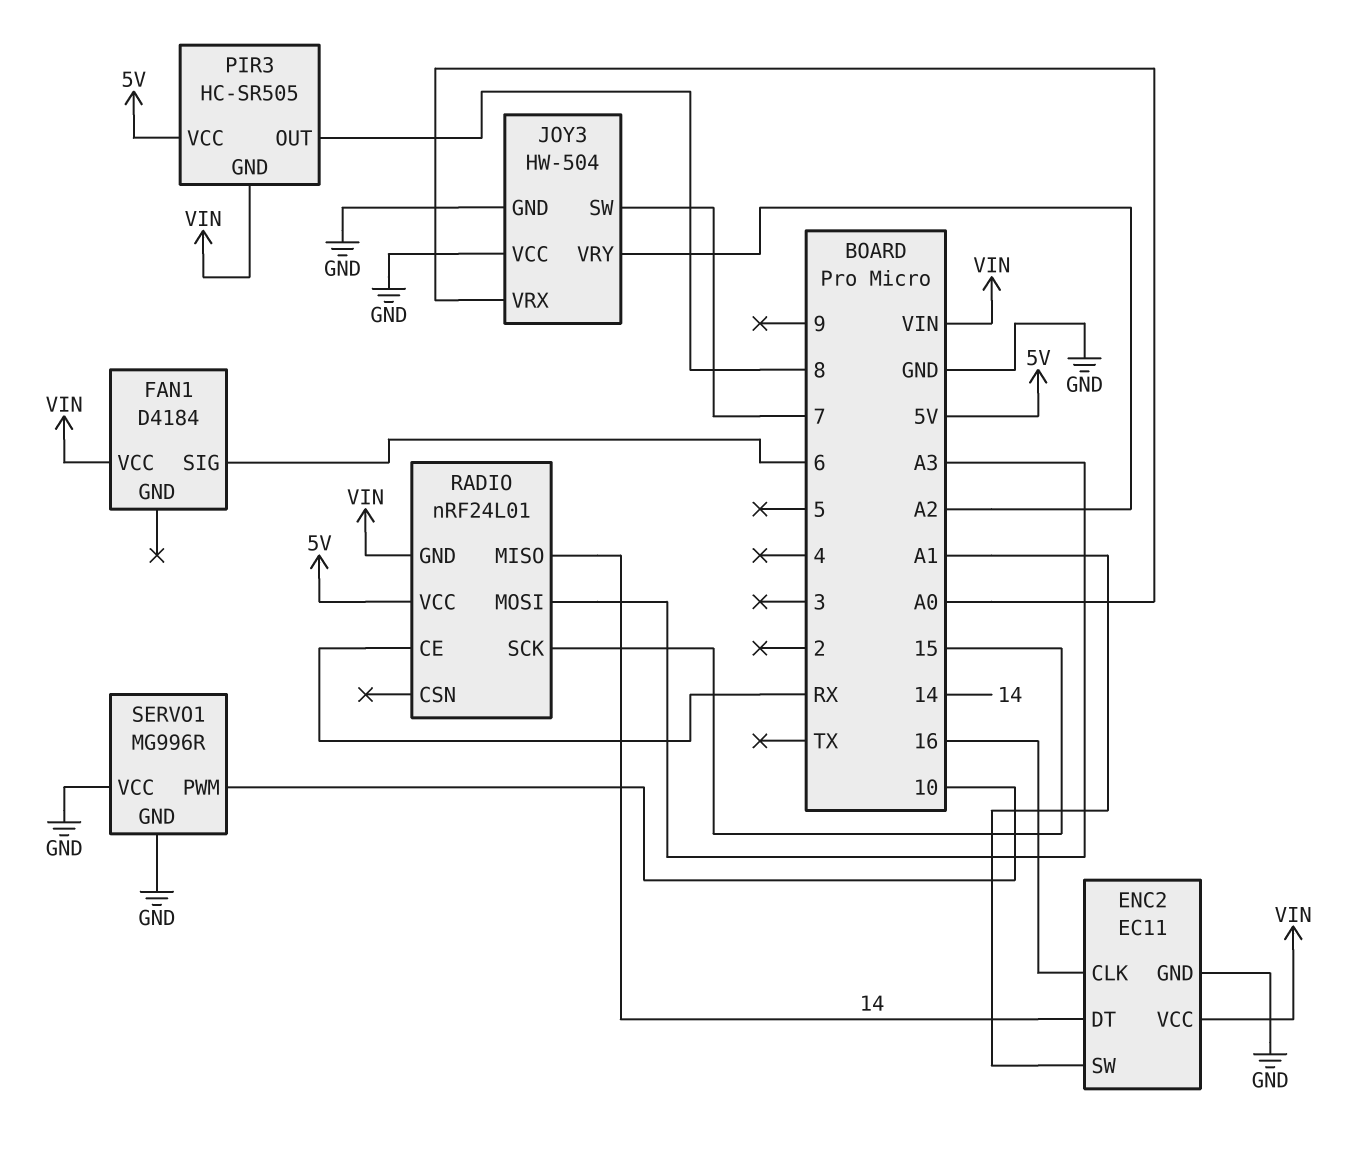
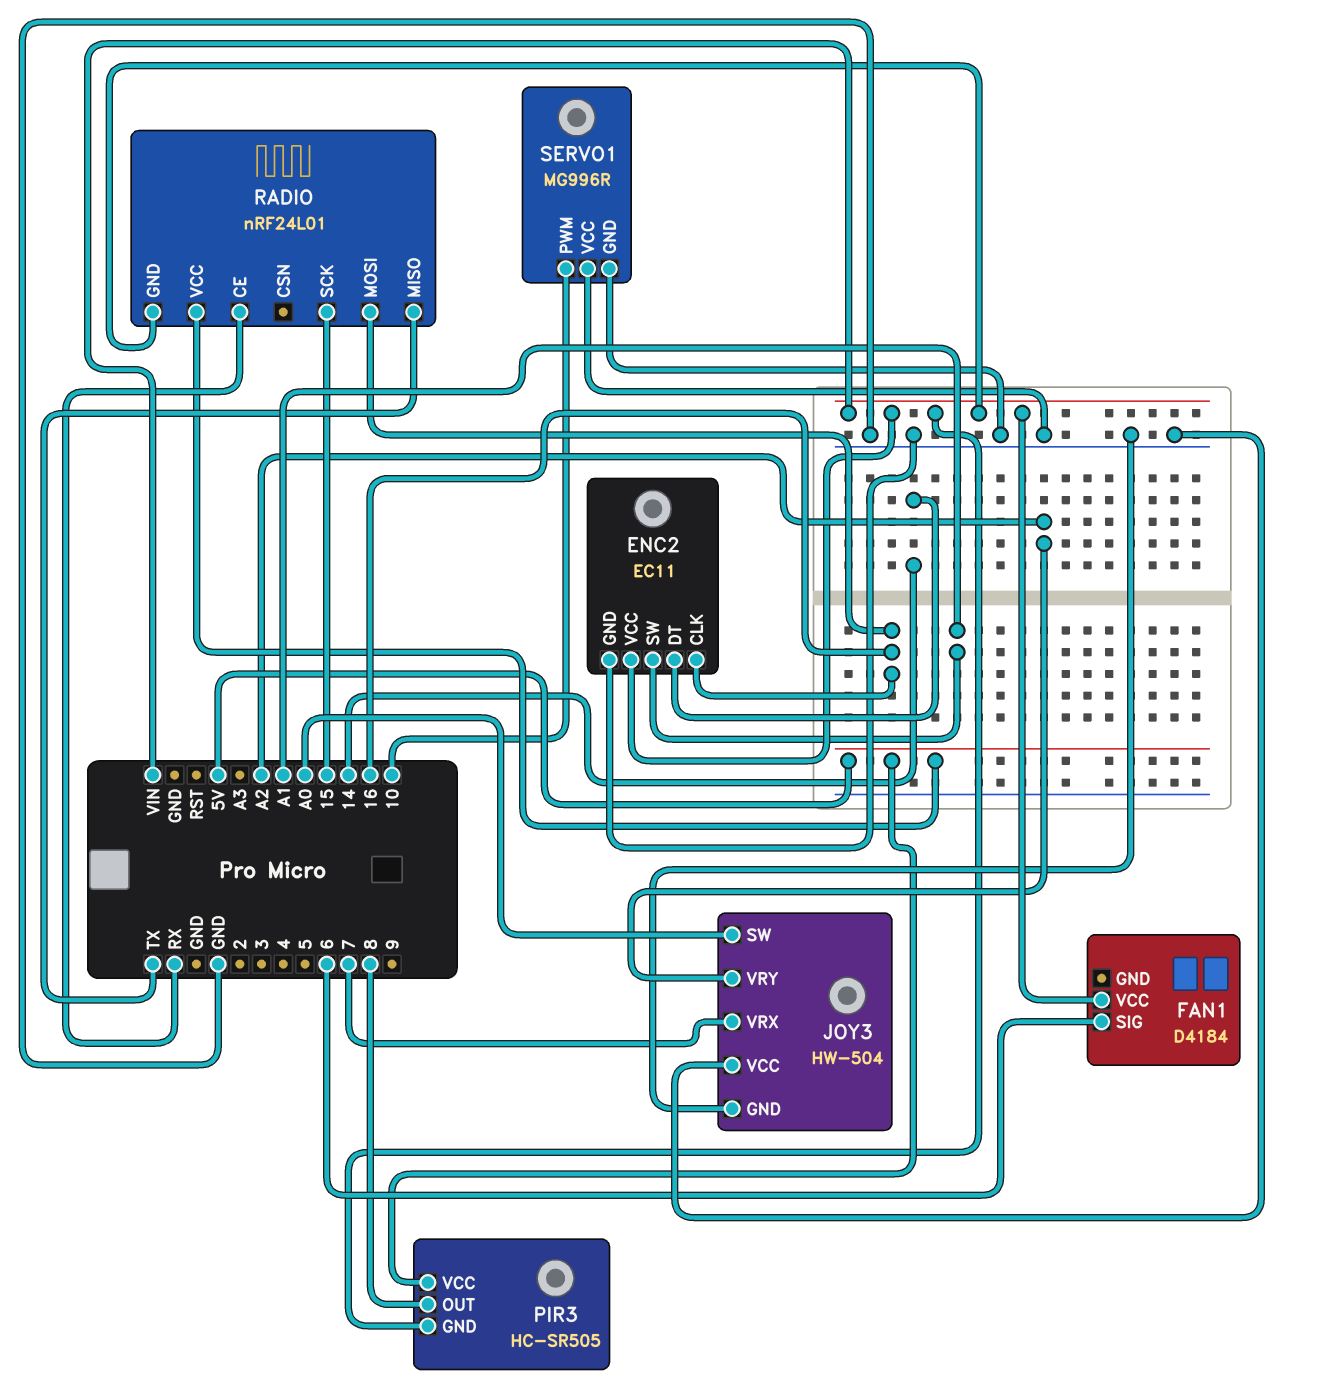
JOY3 pin SW: 7 -> A0
JOY3 pin VRX: A0 -> 7
RADIO pin MISO: 14 -> TX
RADIO pin MOSI: A3 -> 16

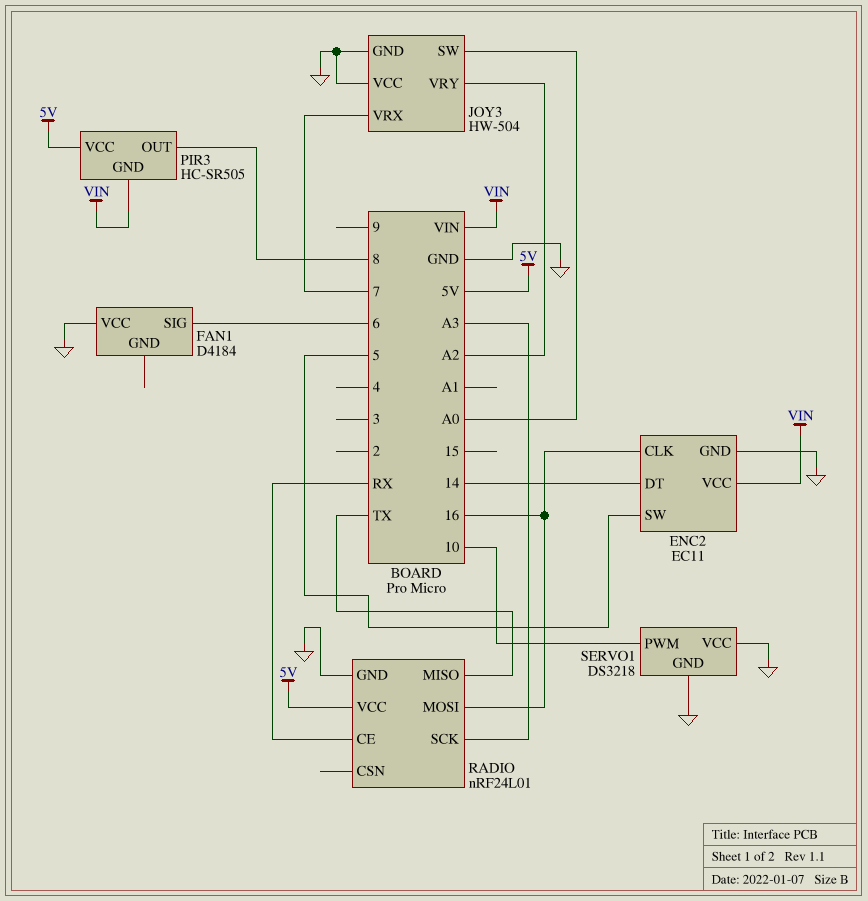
ENC2 pin SW: A1 -> 5
FAN1 pin VCC: VIN -> GND
RADIO pin GND: VIN -> GND
RADIO pin SCK: 15 -> A3
SERVO1: MG996R -> DS3218

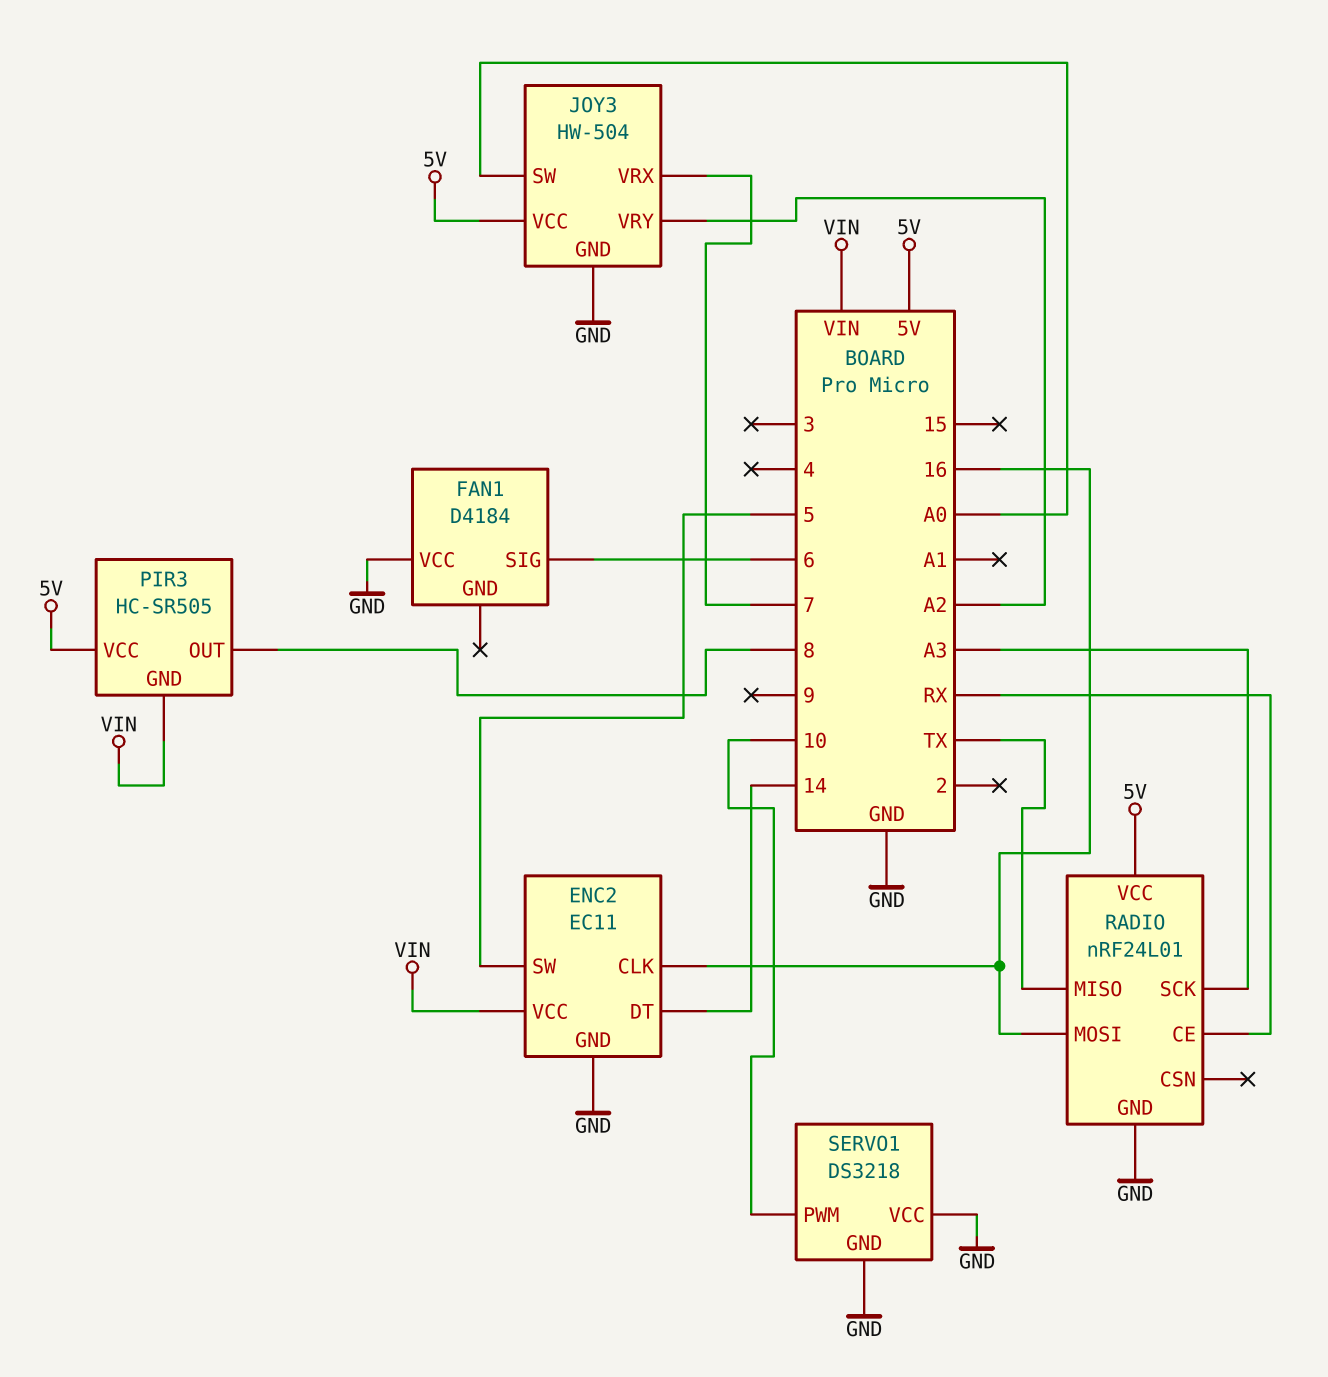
JOY3 pin VCC: GND -> 5V

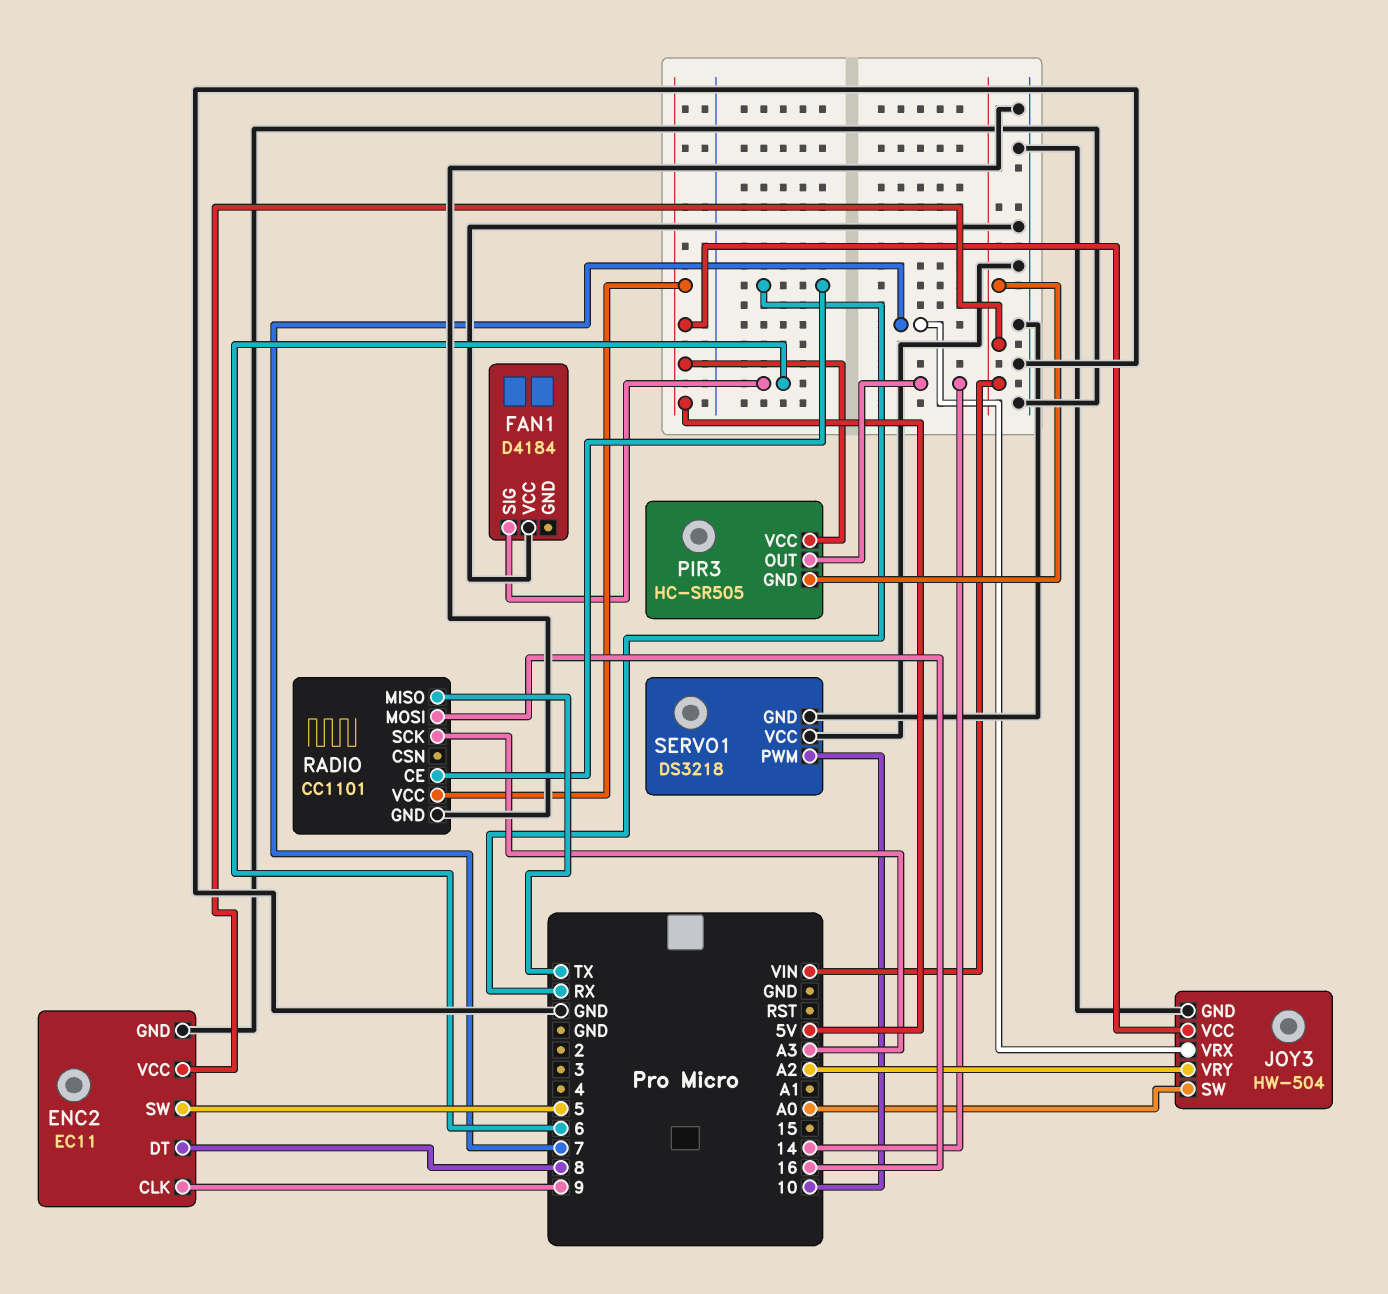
ENC2 pin CLK: 16 -> 9
ENC2 pin DT: 14 -> 8
PIR3 pin OUT: 8 -> 14
RADIO: nRF24L01 -> CC1101

